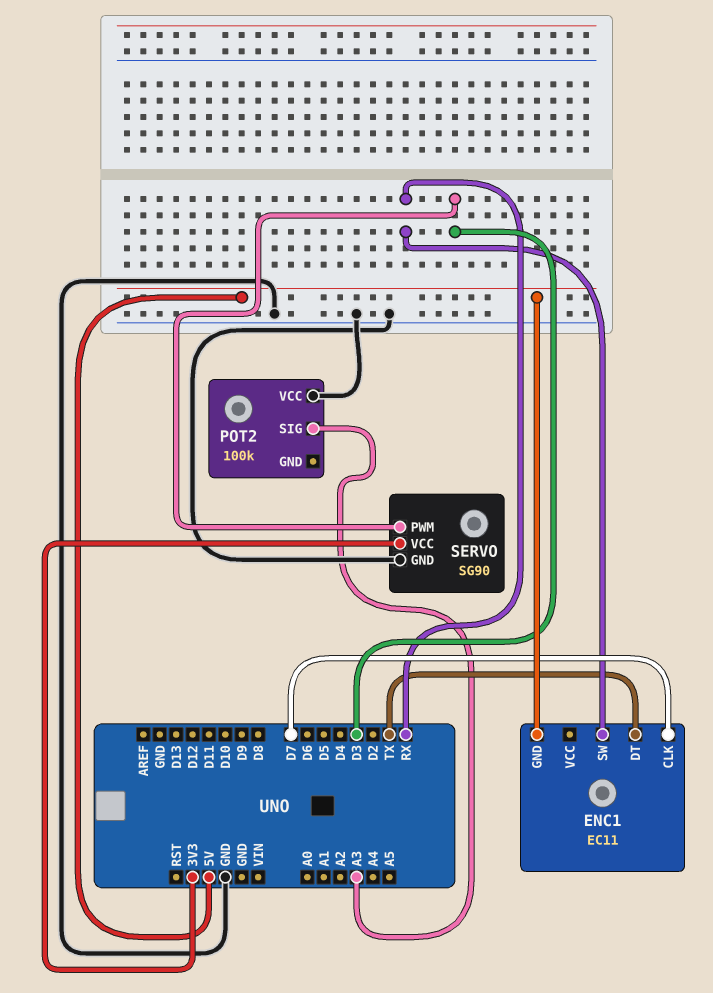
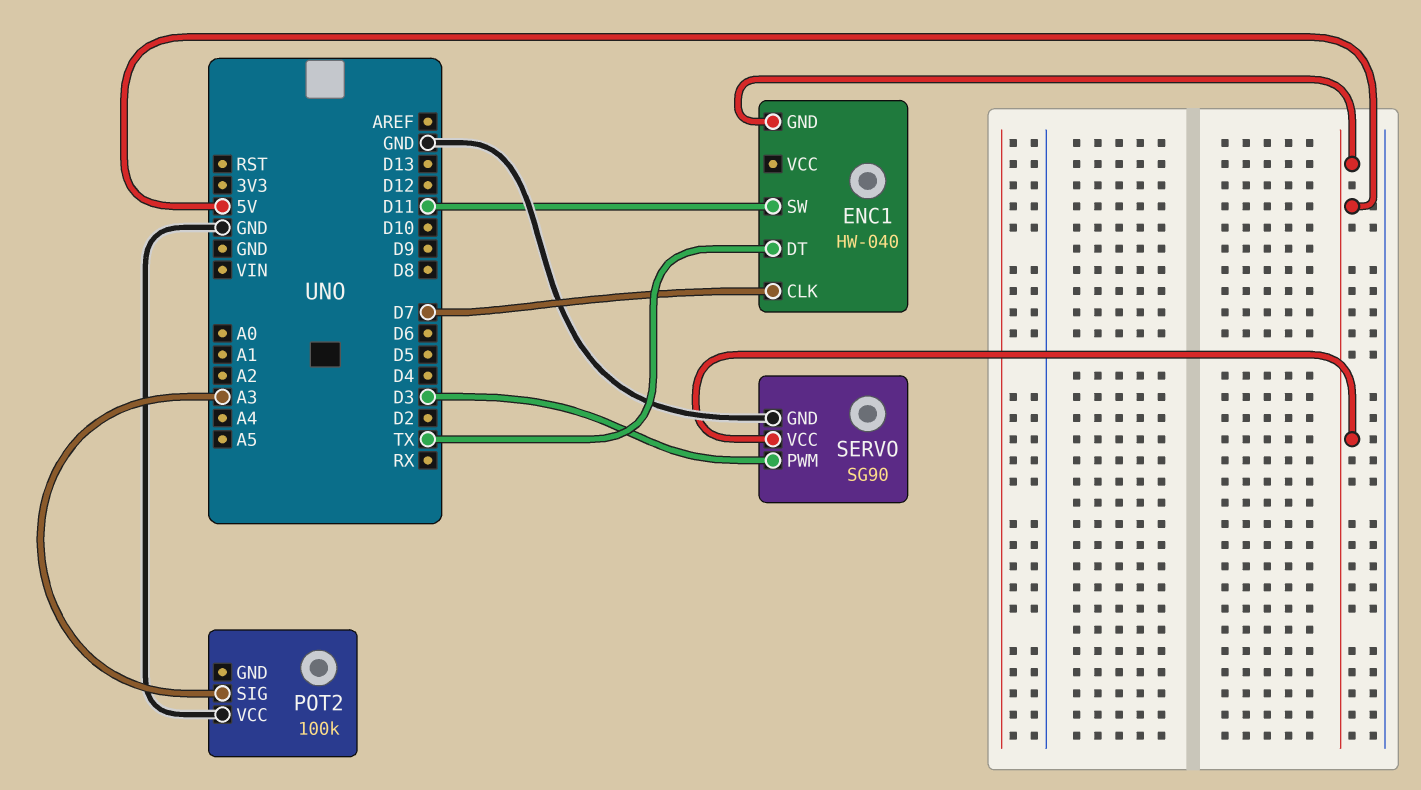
ENC1: EC11 -> HW-040
ENC1 pin SW: RX -> D11
SERVO pin VCC: 3V3 -> 5V

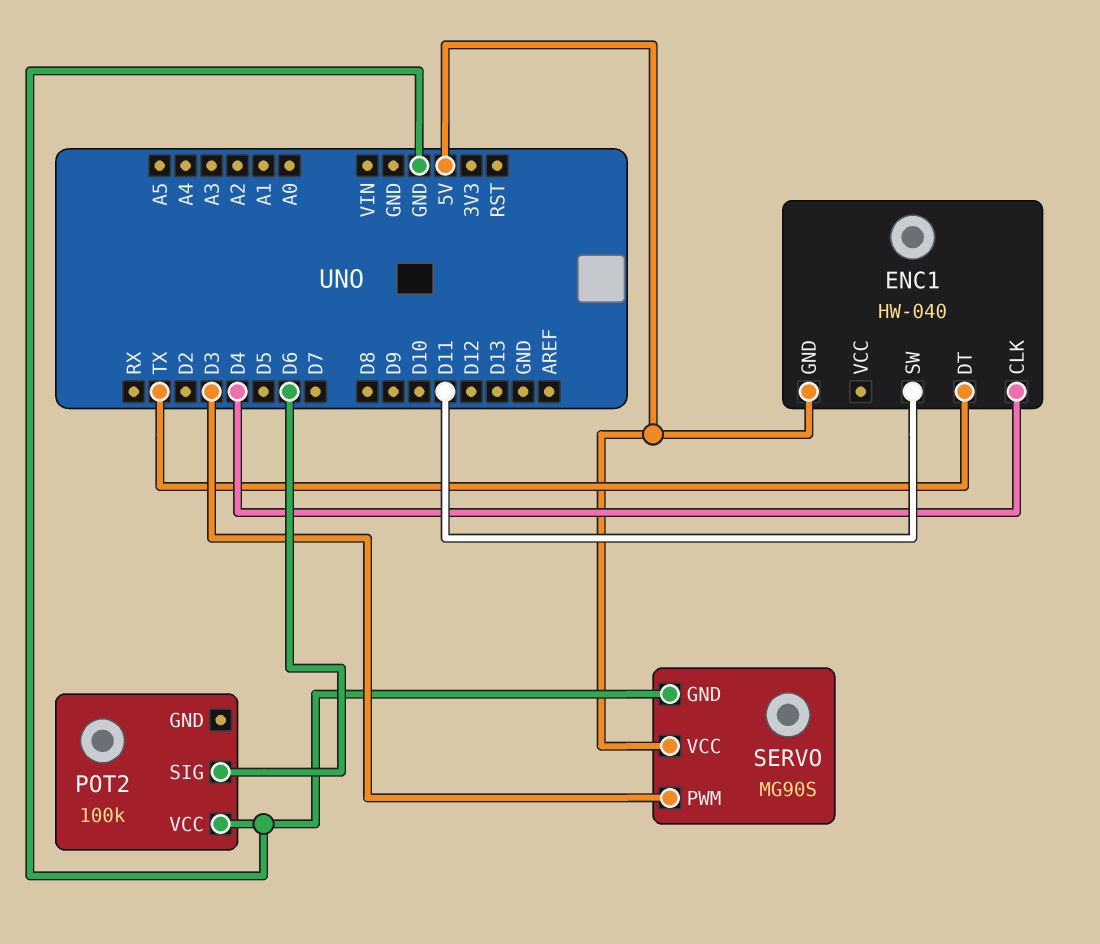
ENC1 pin CLK: D7 -> D4
POT2 pin SIG: A3 -> D6
SERVO: SG90 -> MG90S

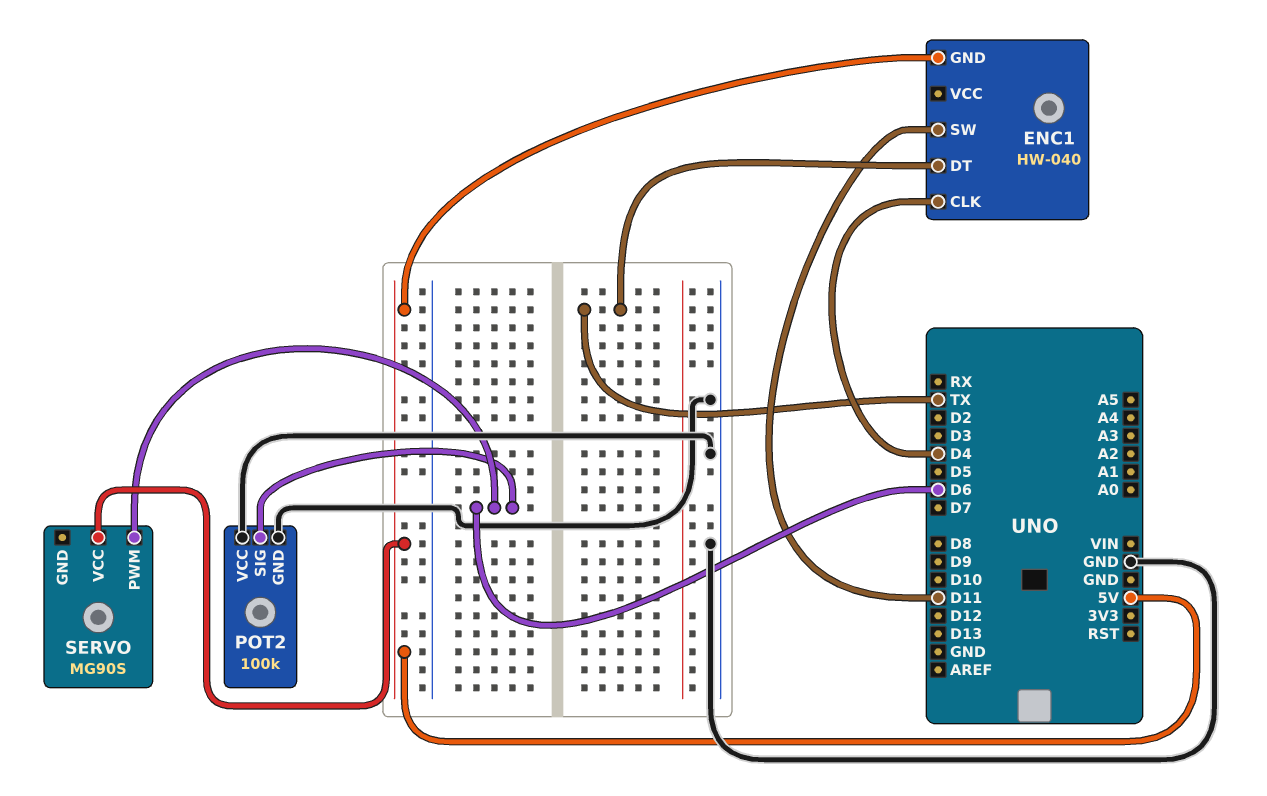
POT2 pin GND: none -> GND
SERVO pin GND: GND -> none
SERVO pin PWM: D3 -> D6

